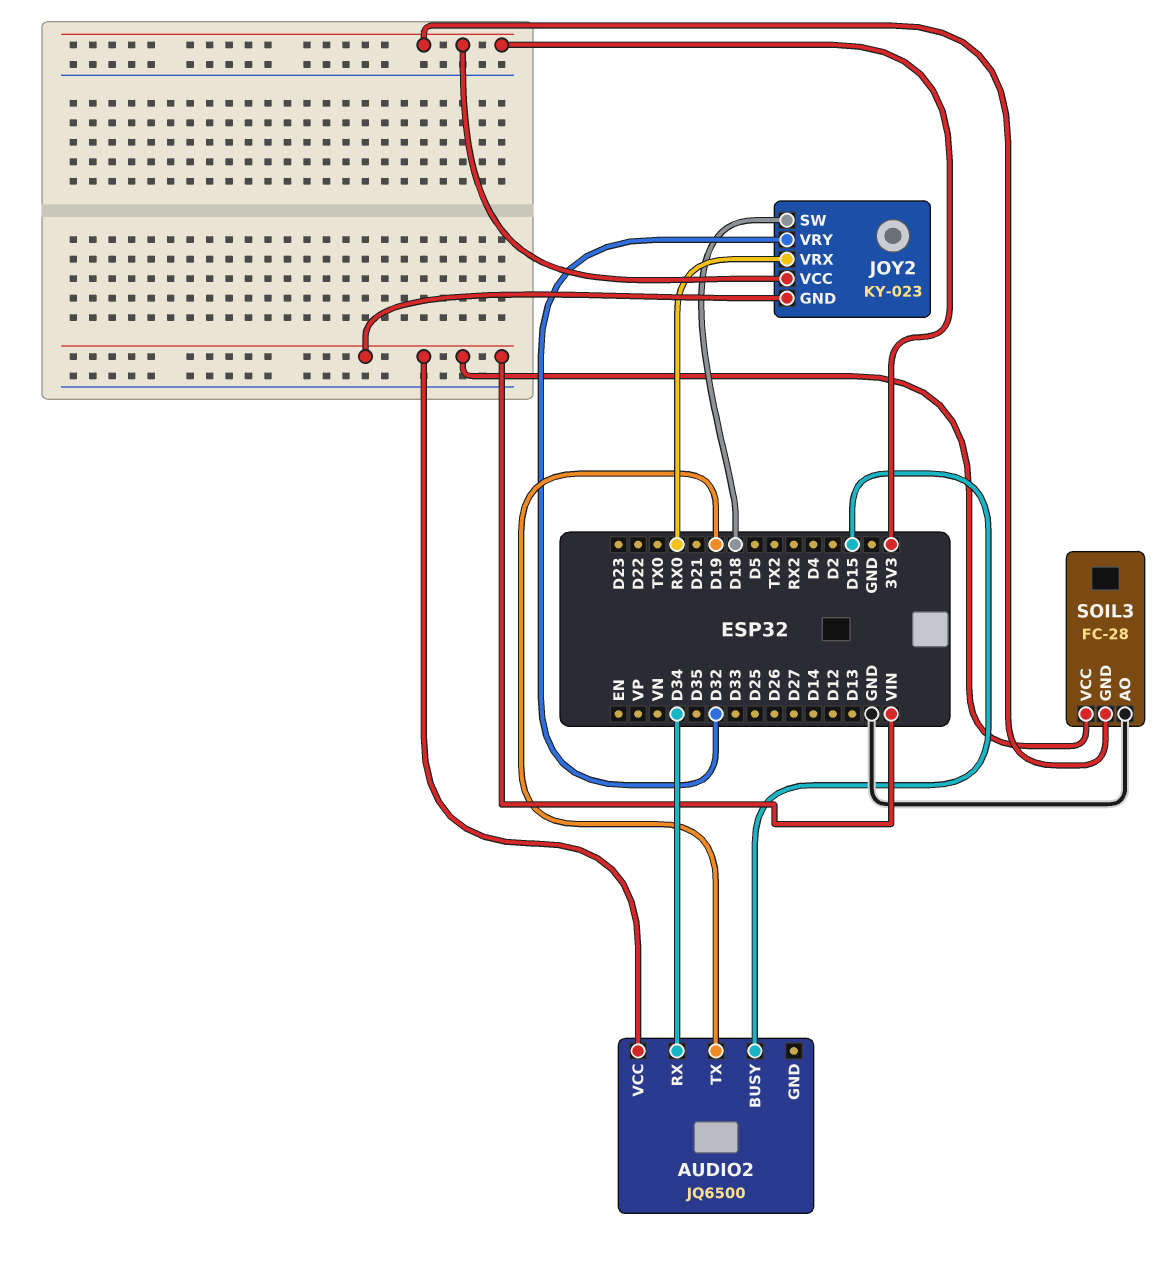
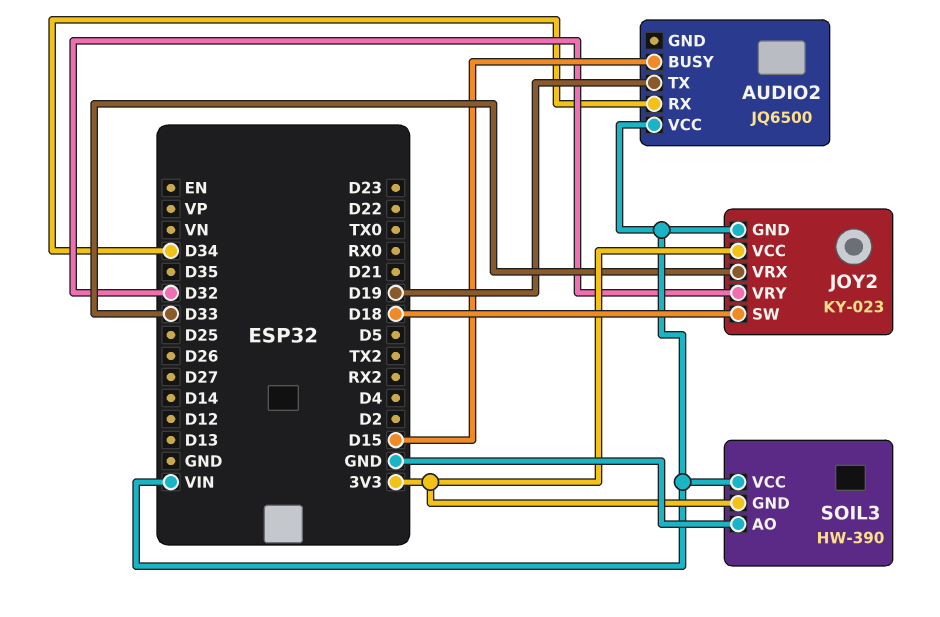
JOY2 pin VRX: RX0 -> D33
SOIL3: FC-28 -> HW-390

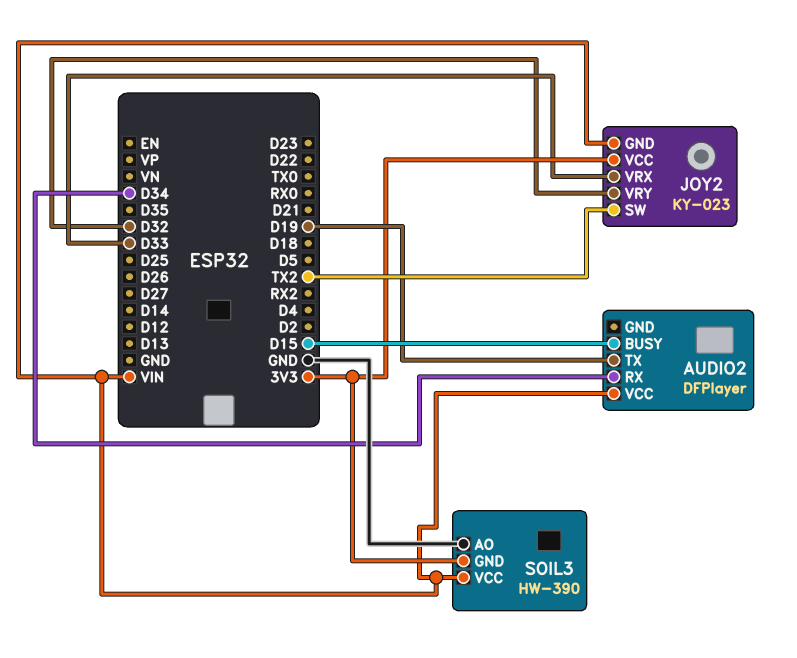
AUDIO2: JQ6500 -> DFPlayer
JOY2 pin SW: D18 -> TX2

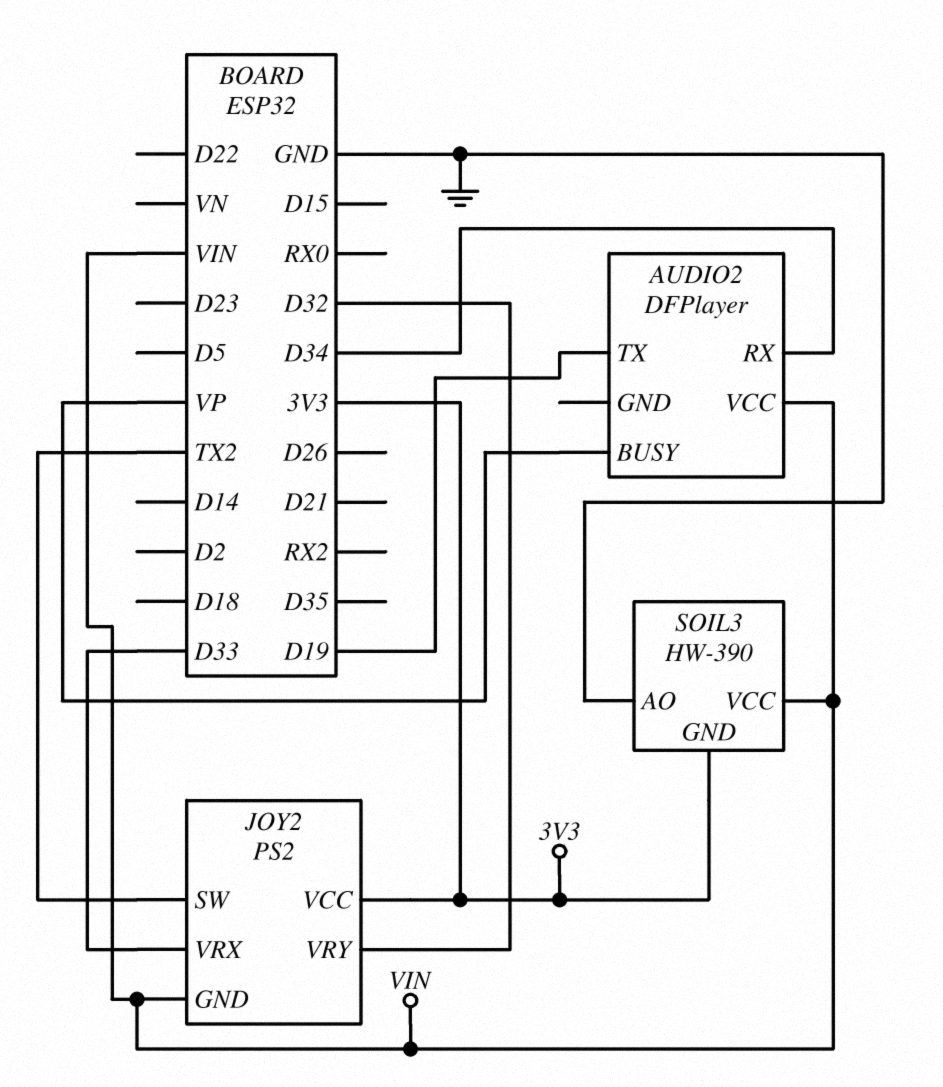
AUDIO2 pin BUSY: D15 -> VP
JOY2: KY-023 -> PS2

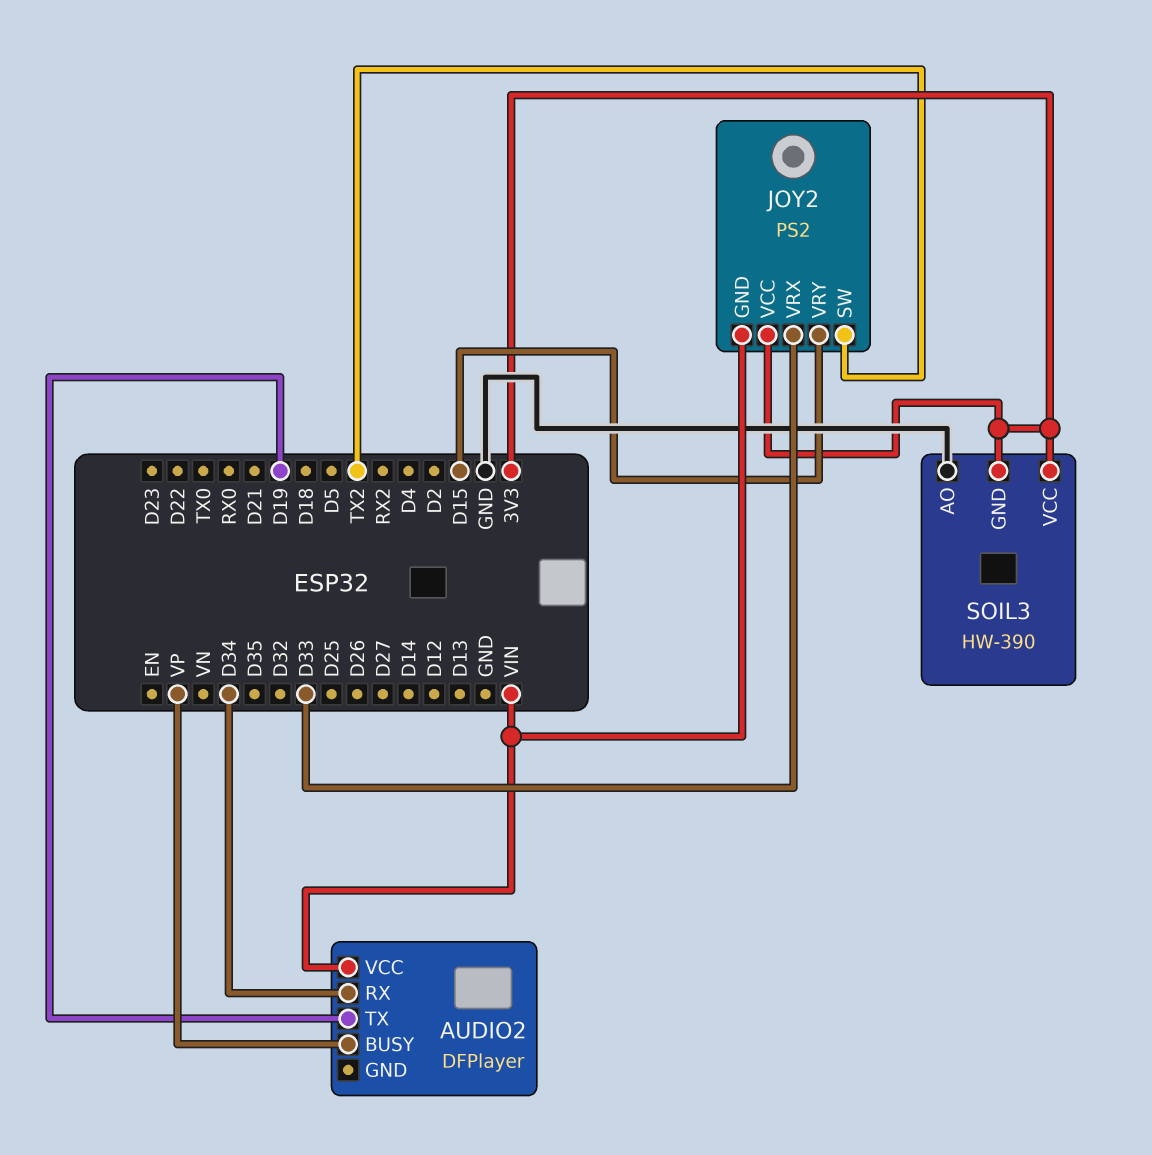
JOY2 pin VRY: D32 -> D15
SOIL3 pin VCC: VIN -> 3V3

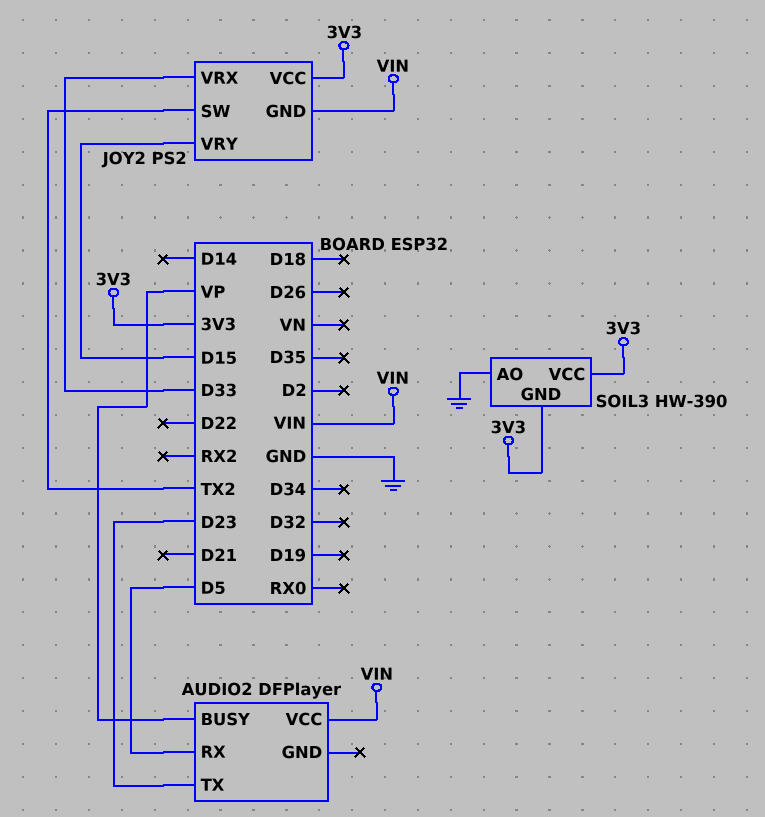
AUDIO2 pin RX: D34 -> D5
AUDIO2 pin TX: D19 -> D23

